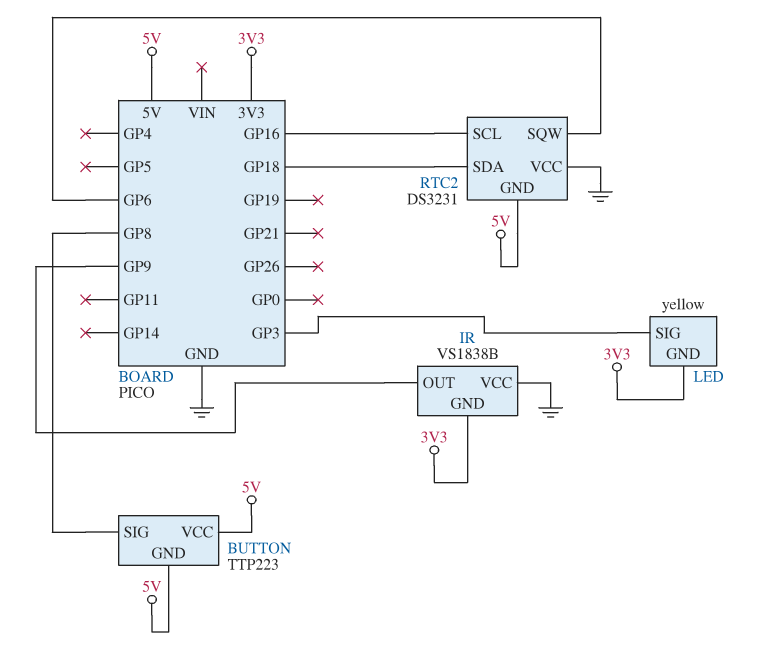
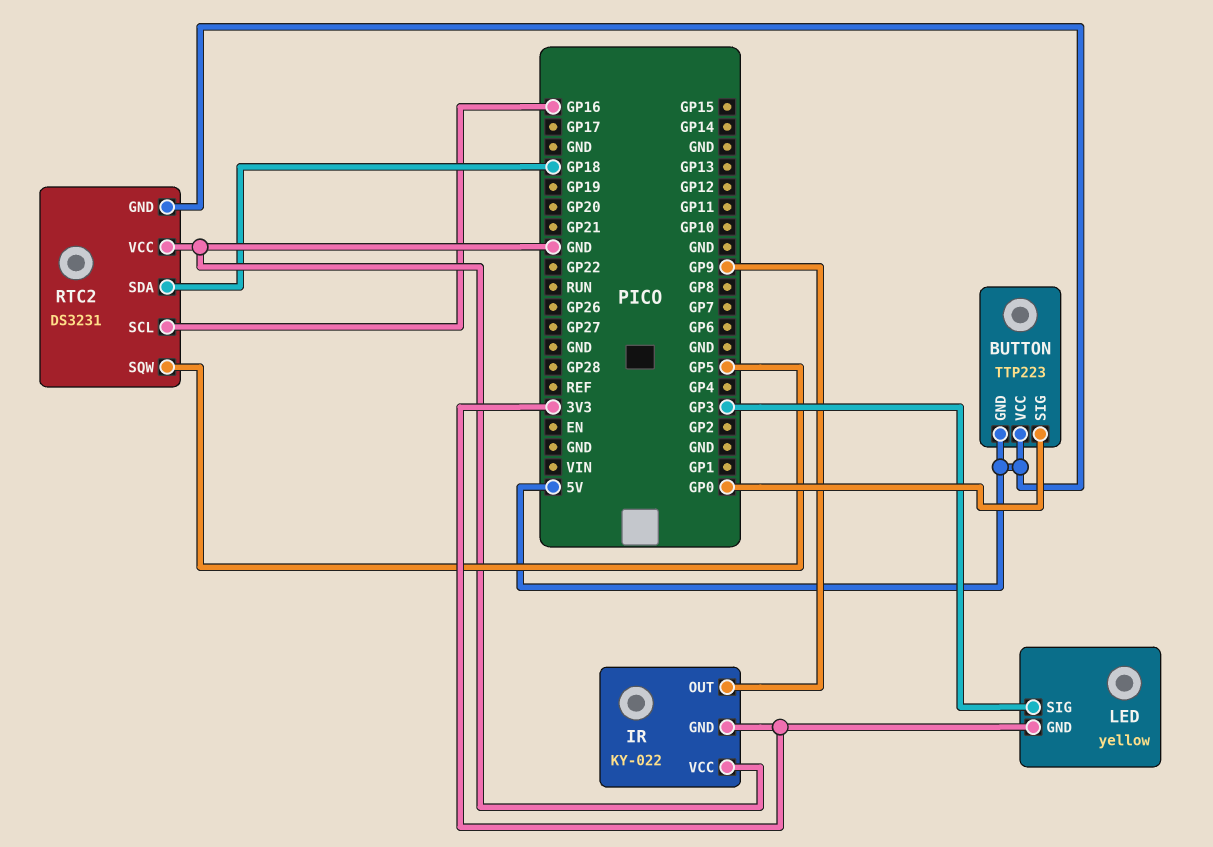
BUTTON pin SIG: GP8 -> GP0
IR: VS1838B -> KY-022
RTC2 pin SQW: GP6 -> GP5

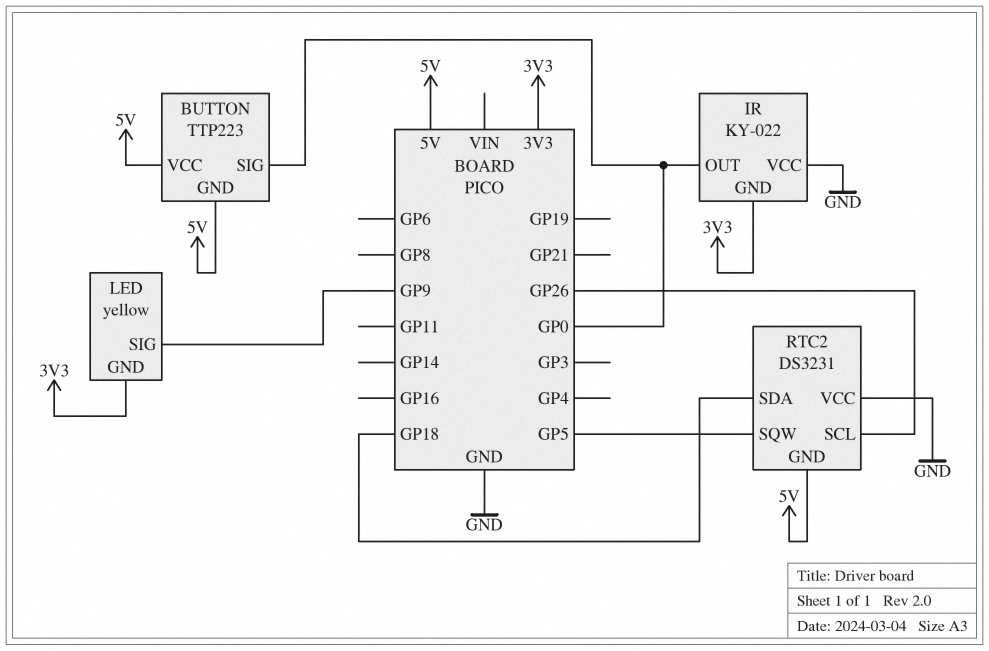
IR pin OUT: GP9 -> GP0
LED pin SIG: GP3 -> GP9
RTC2 pin SCL: GP16 -> GP26

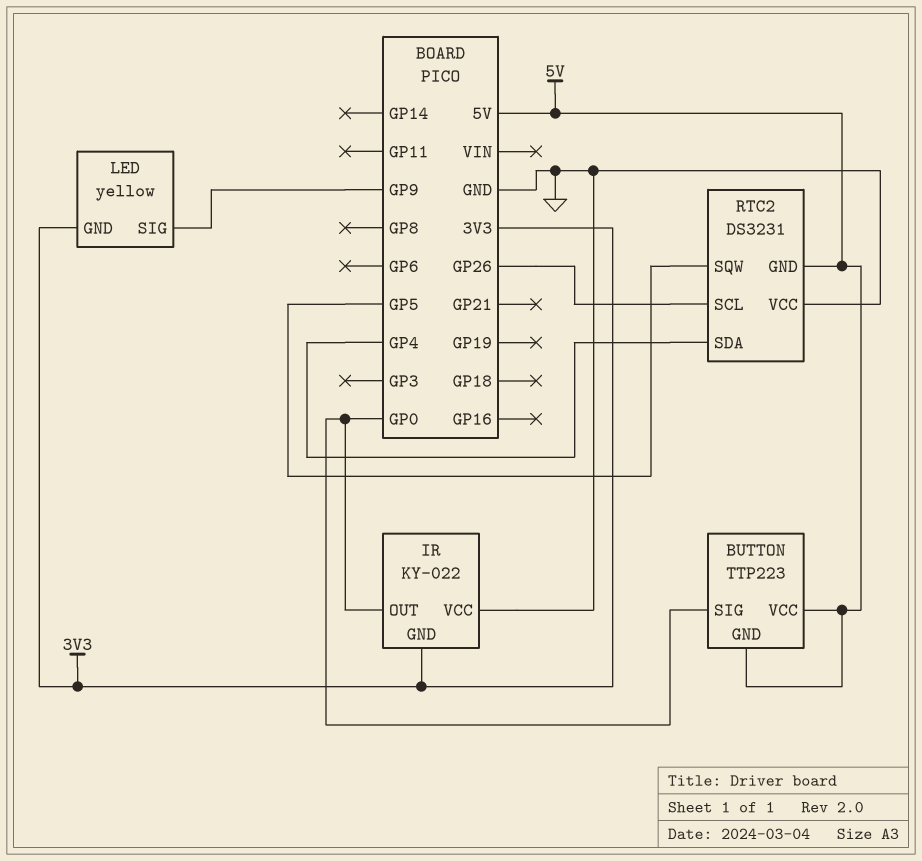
RTC2 pin SDA: GP18 -> GP4

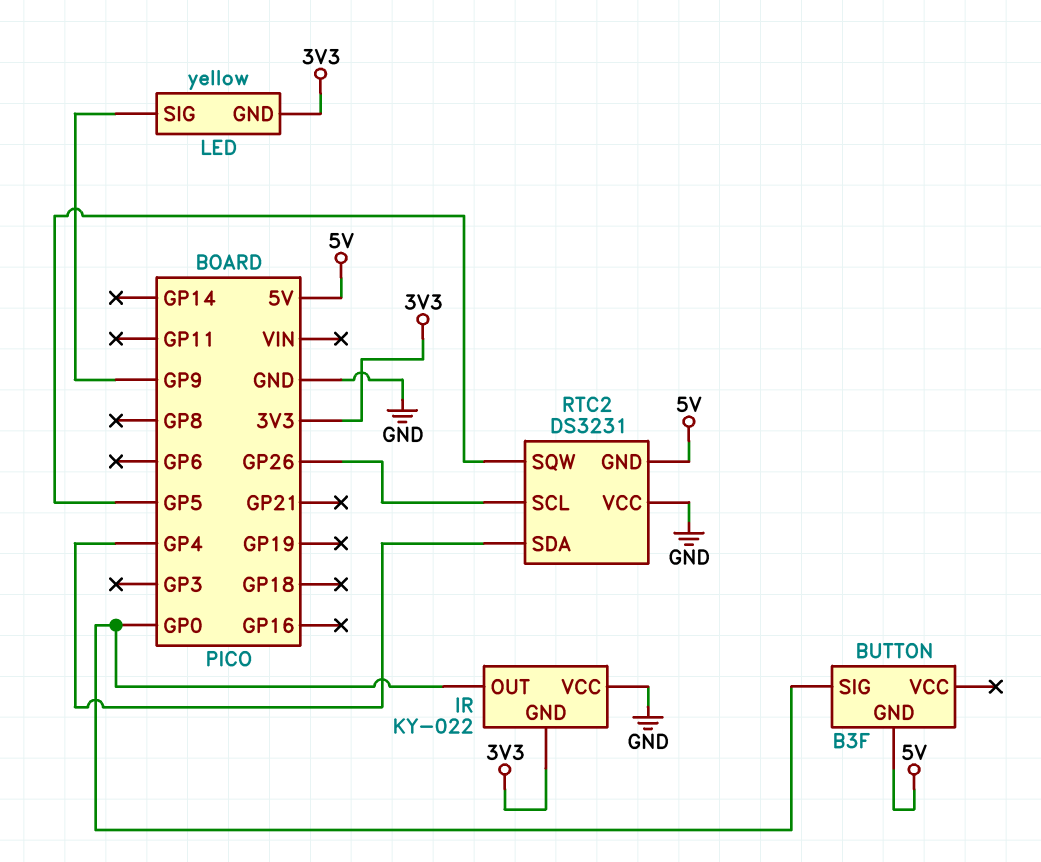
BUTTON: TTP223 -> B3F
BUTTON pin VCC: 5V -> none

